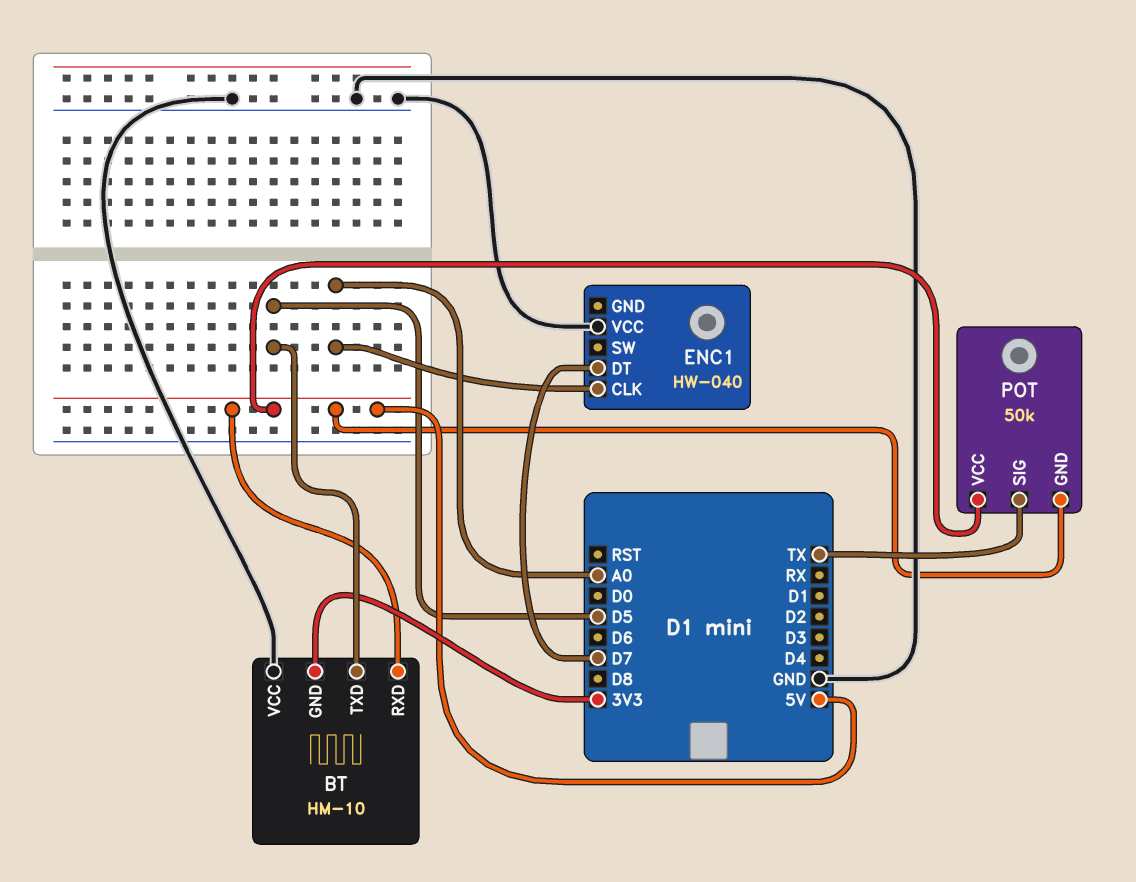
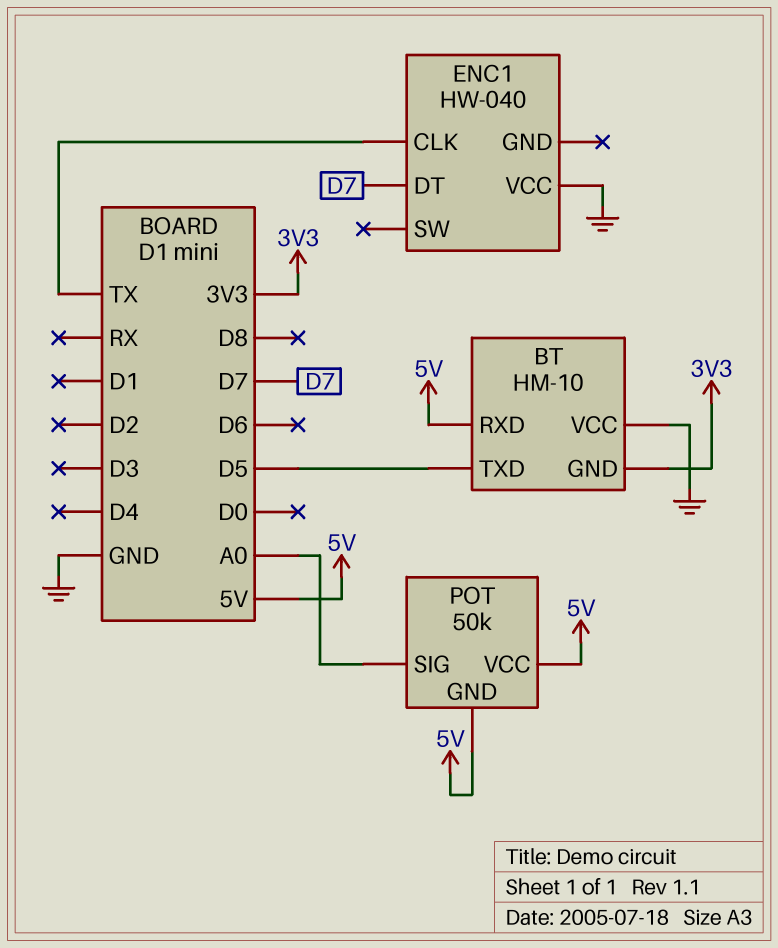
ENC1 pin CLK: A0 -> TX
POT pin SIG: TX -> A0

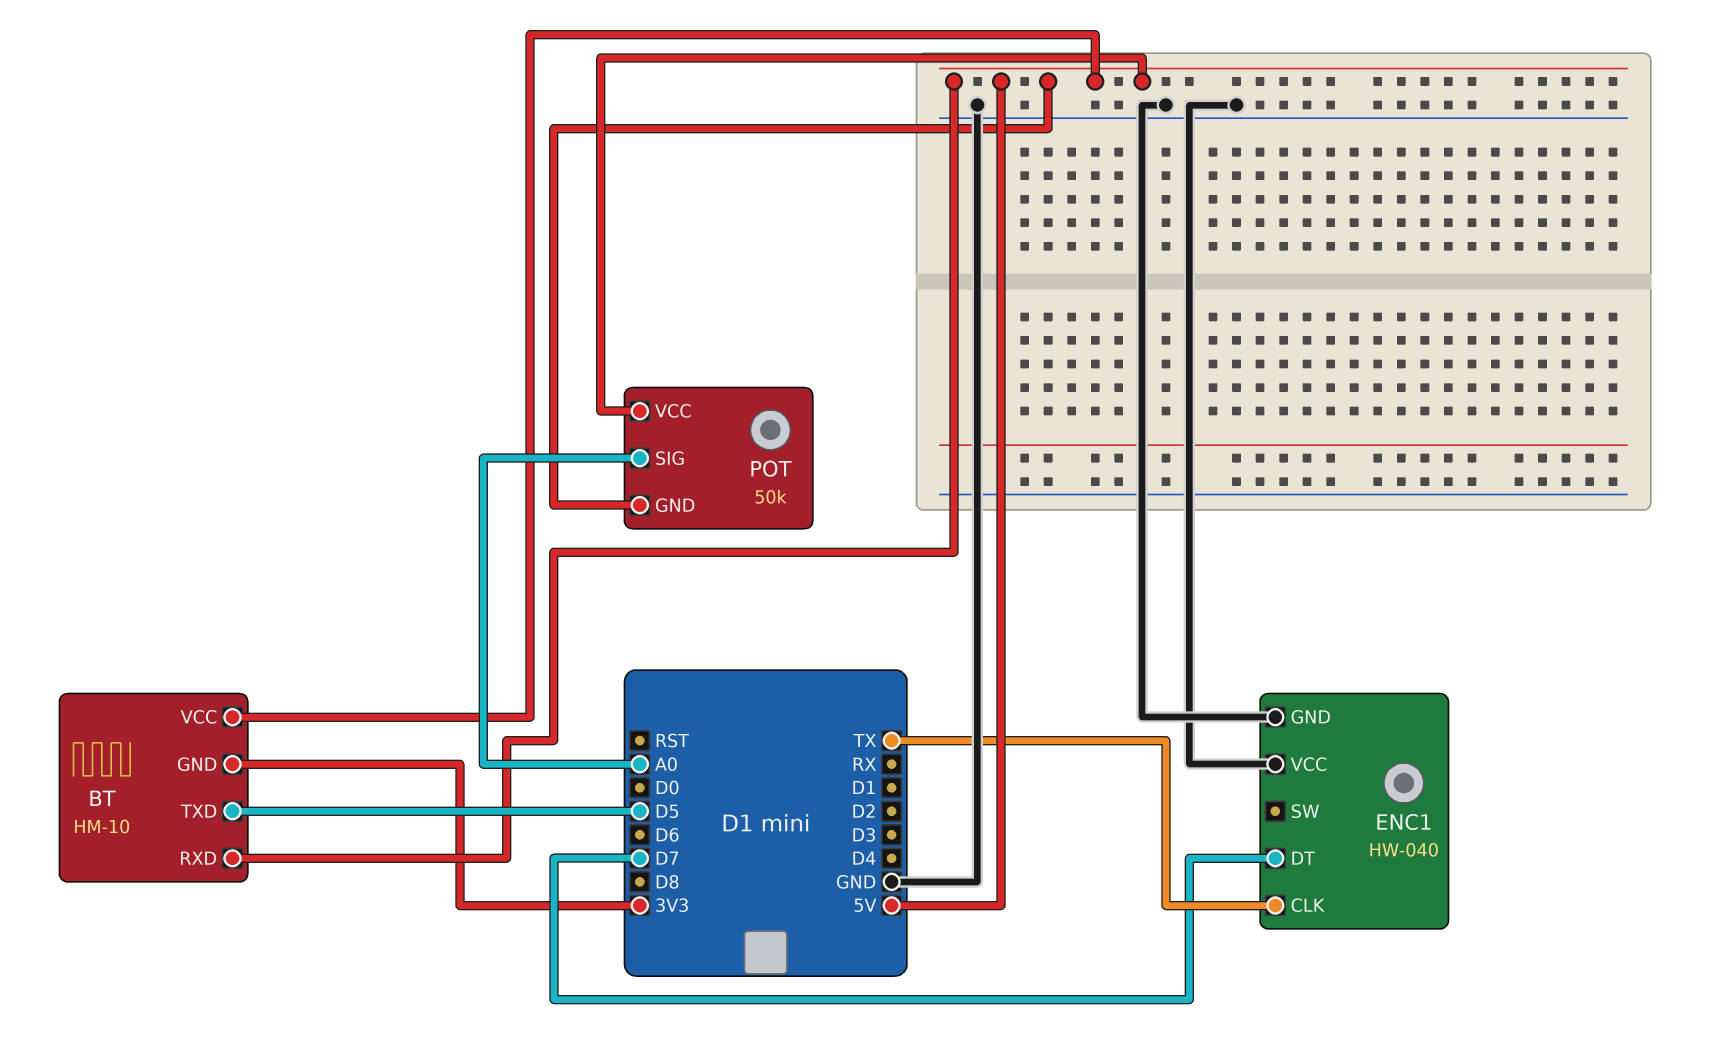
BT pin VCC: GND -> 5V
ENC1 pin GND: none -> GND

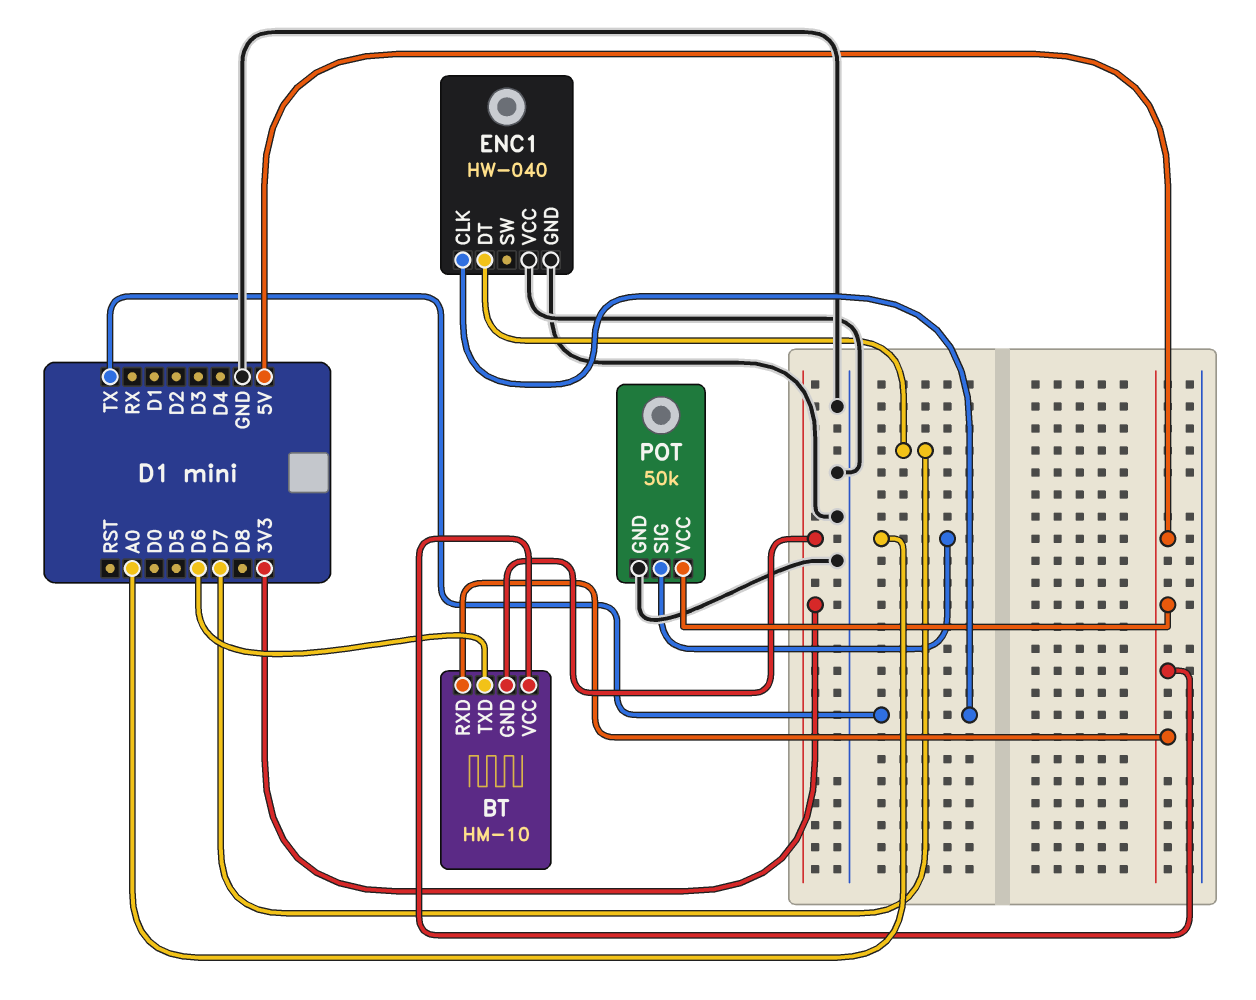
BT pin TXD: D5 -> D6
POT pin GND: 5V -> GND

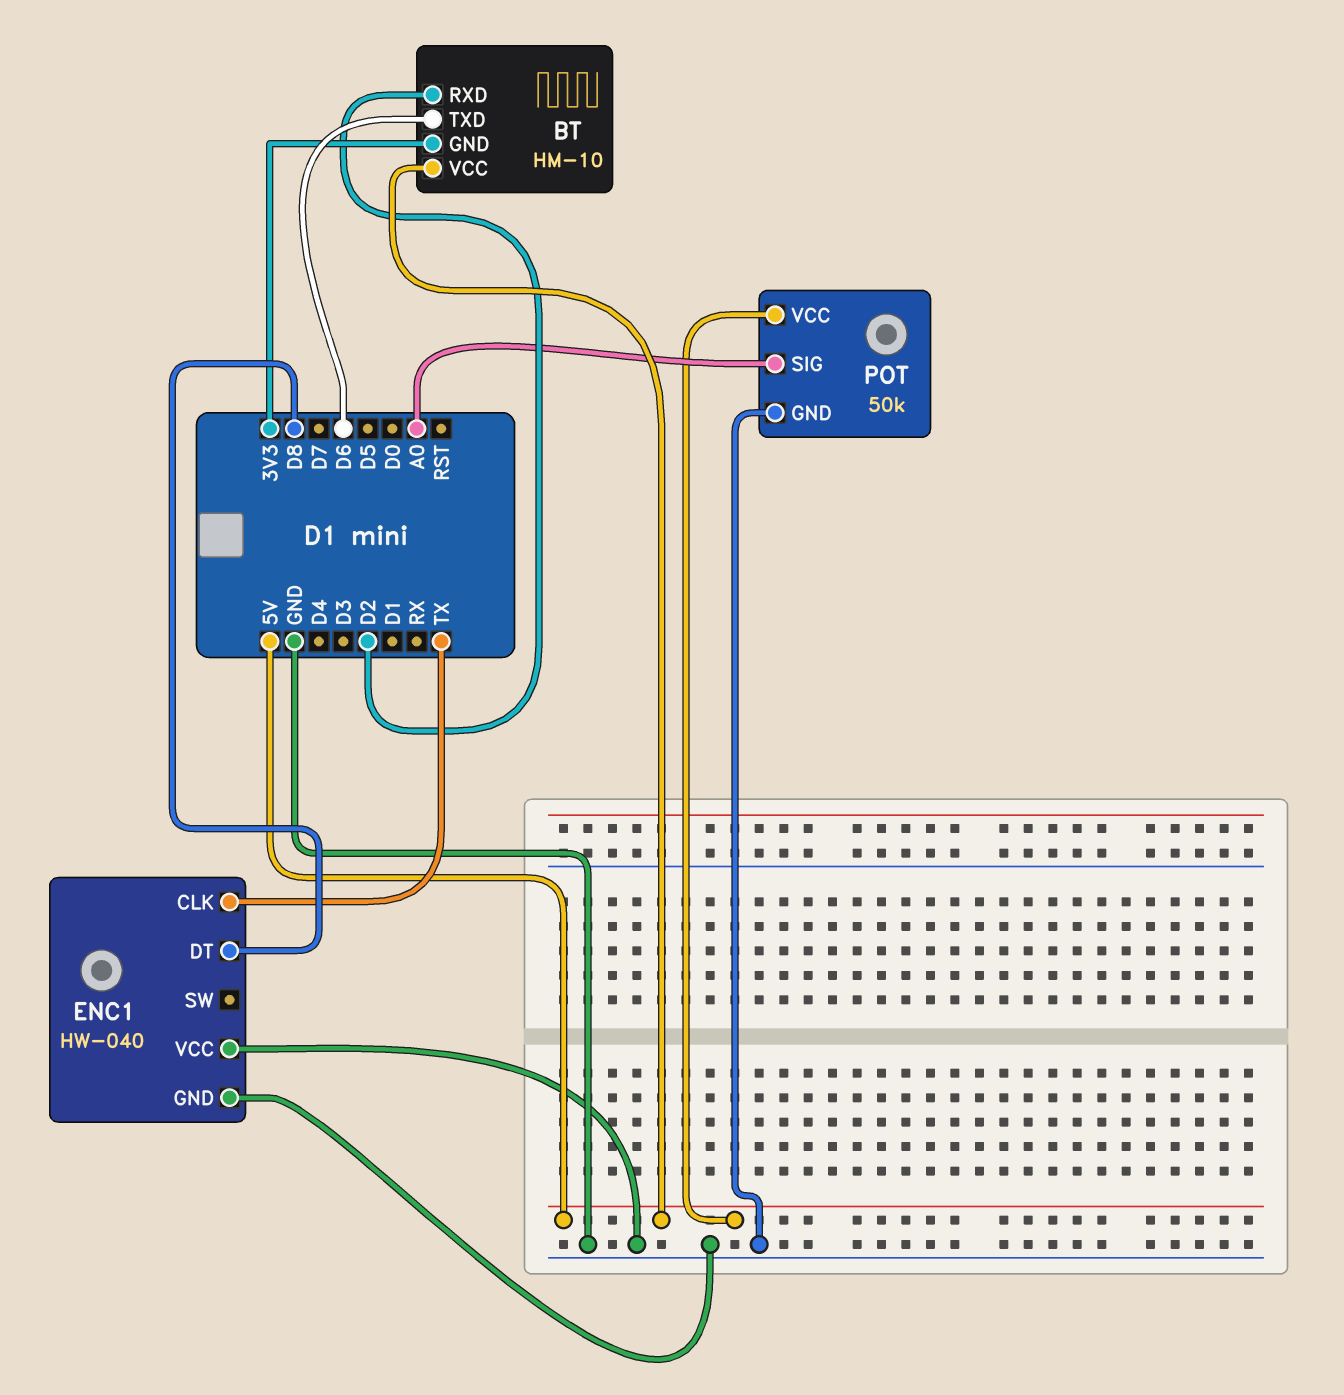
BT pin RXD: 5V -> D2
ENC1 pin DT: D7 -> D8

